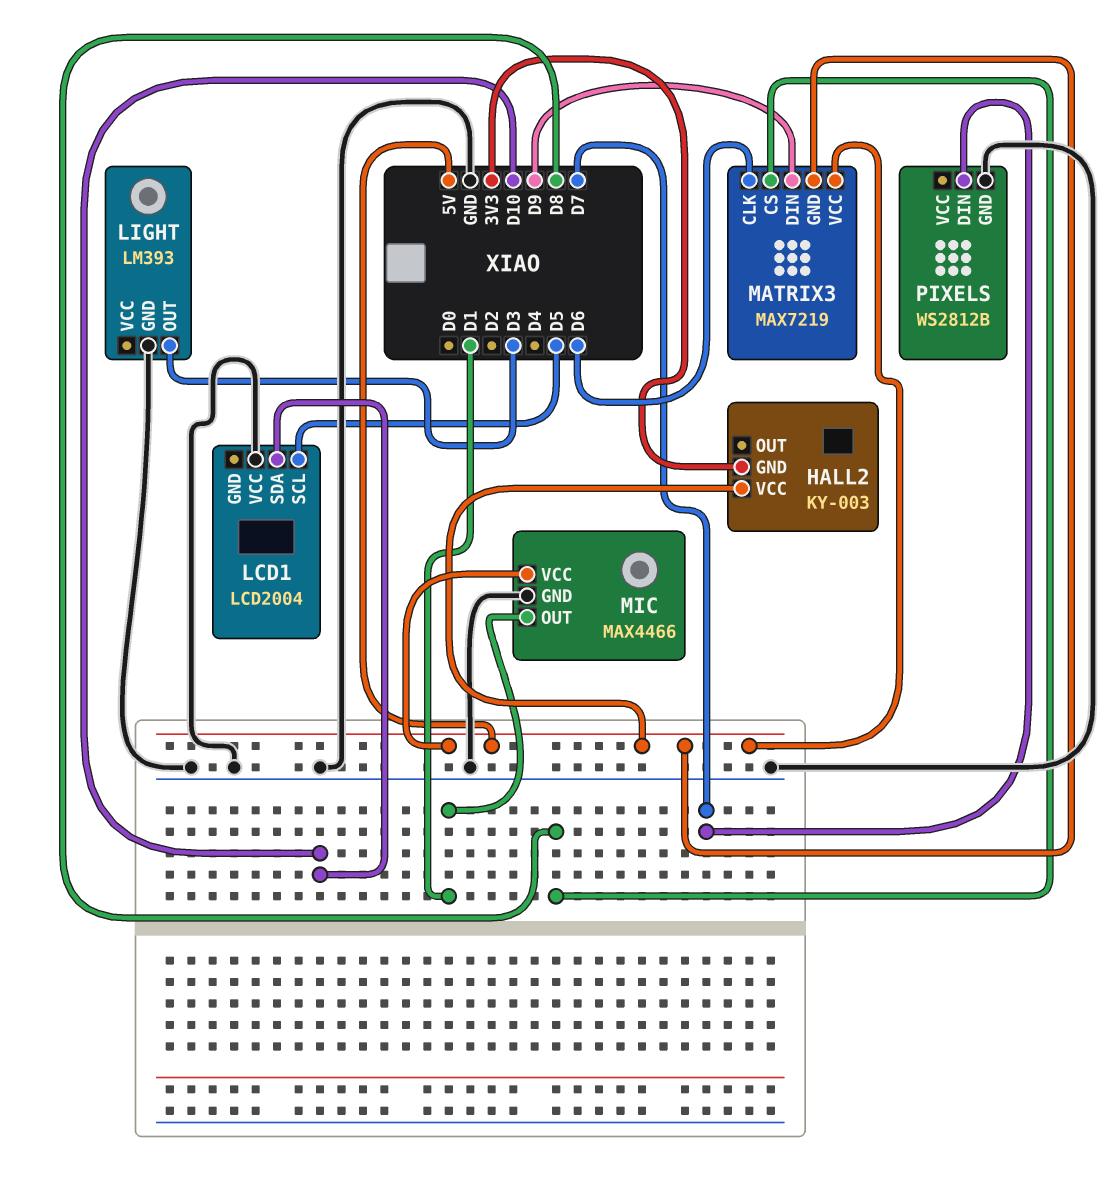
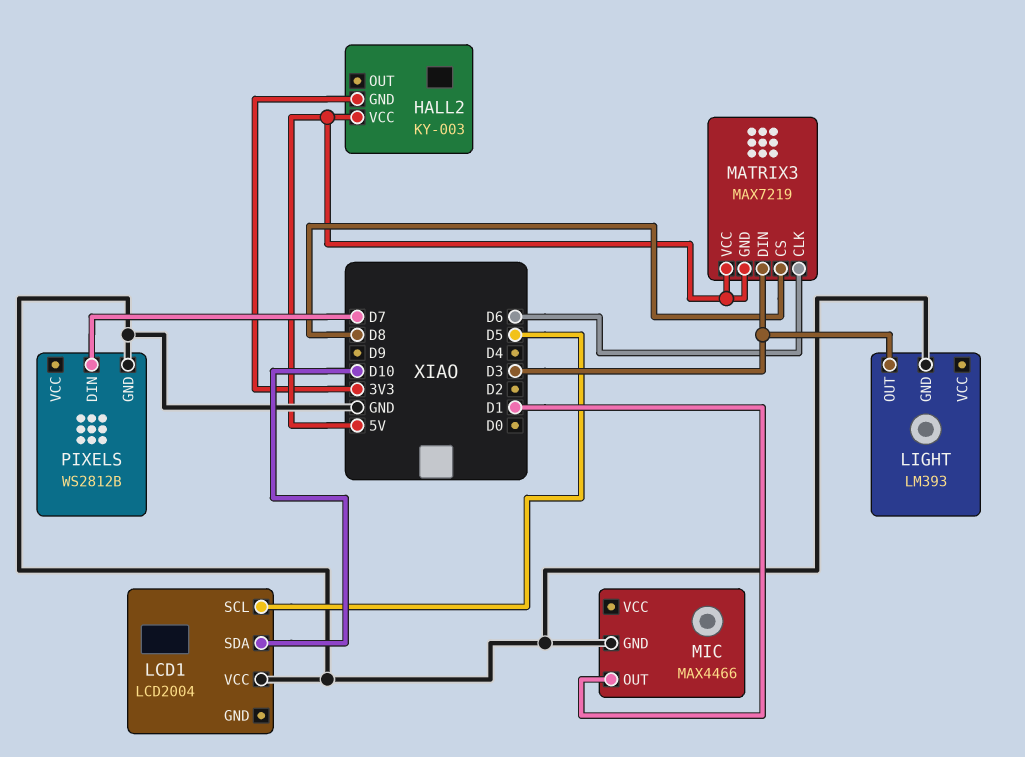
MATRIX3 pin DIN: D9 -> D3
MIC pin VCC: 5V -> none

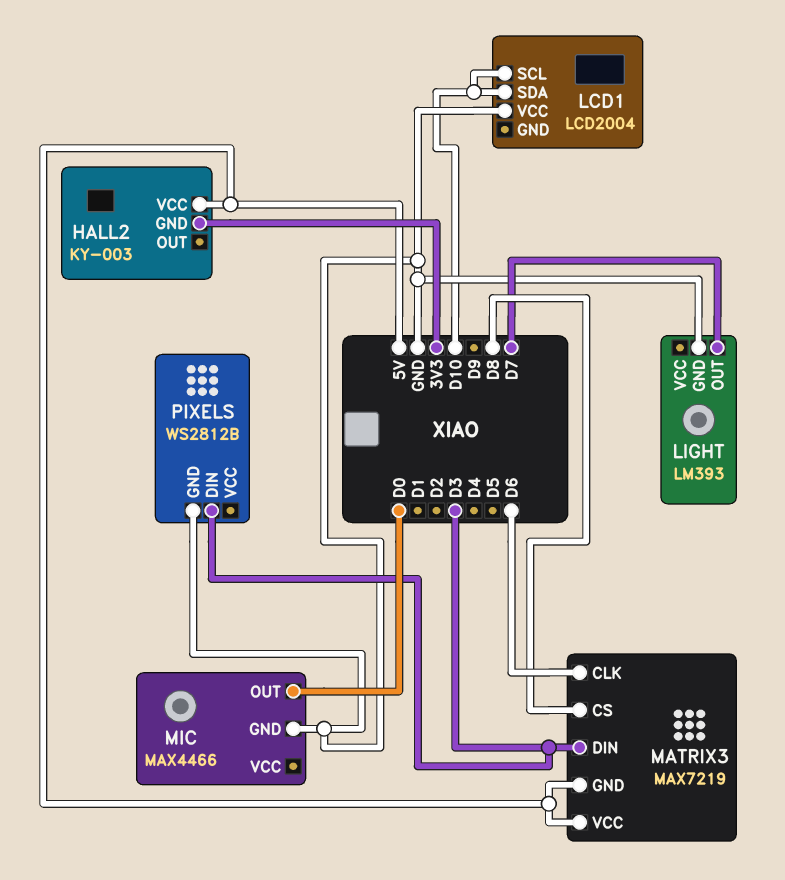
LCD1 pin SCL: D5 -> D10
LIGHT pin OUT: D3 -> D7
MIC pin OUT: D1 -> D0
PIXELS pin DIN: D7 -> D3

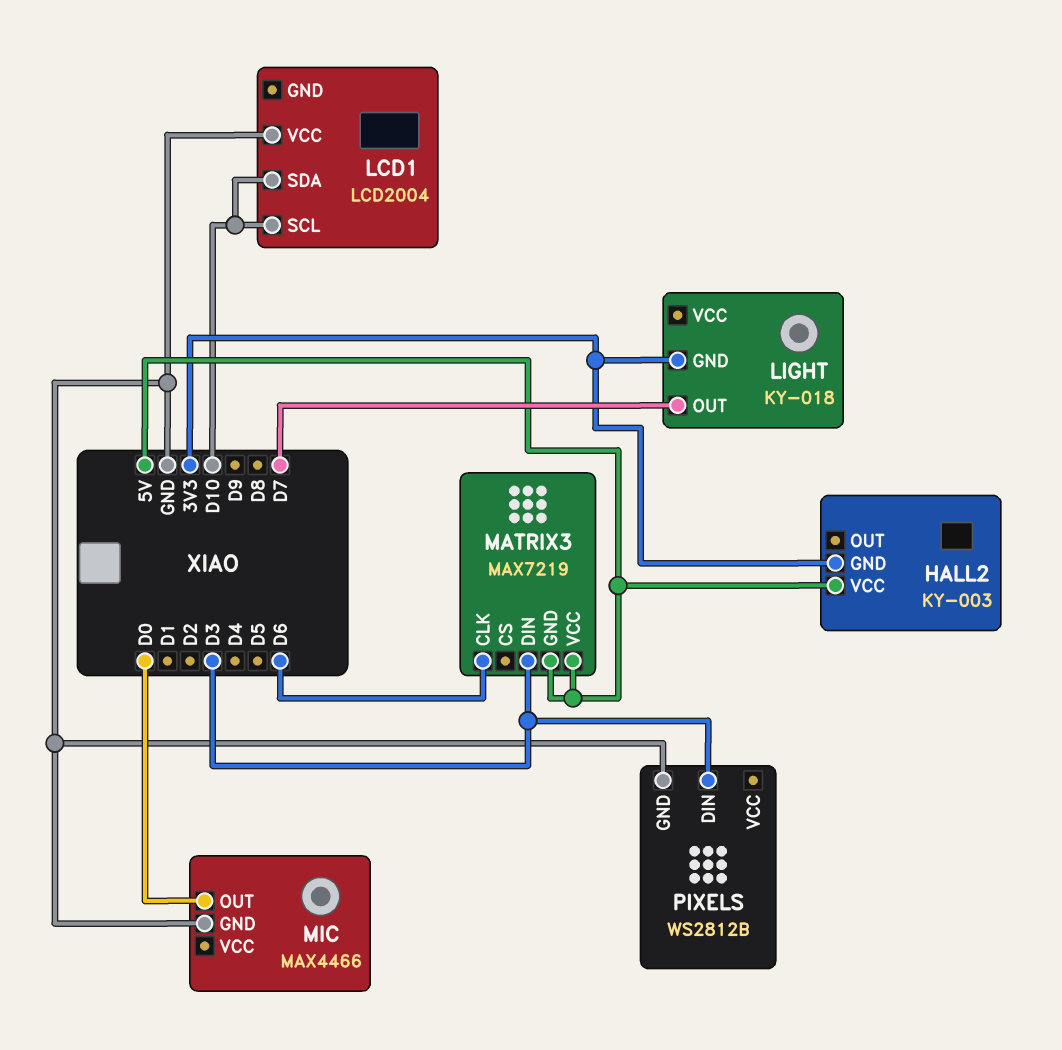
LIGHT: LM393 -> KY-018
LIGHT pin GND: GND -> 3V3
MATRIX3 pin CS: D8 -> none

